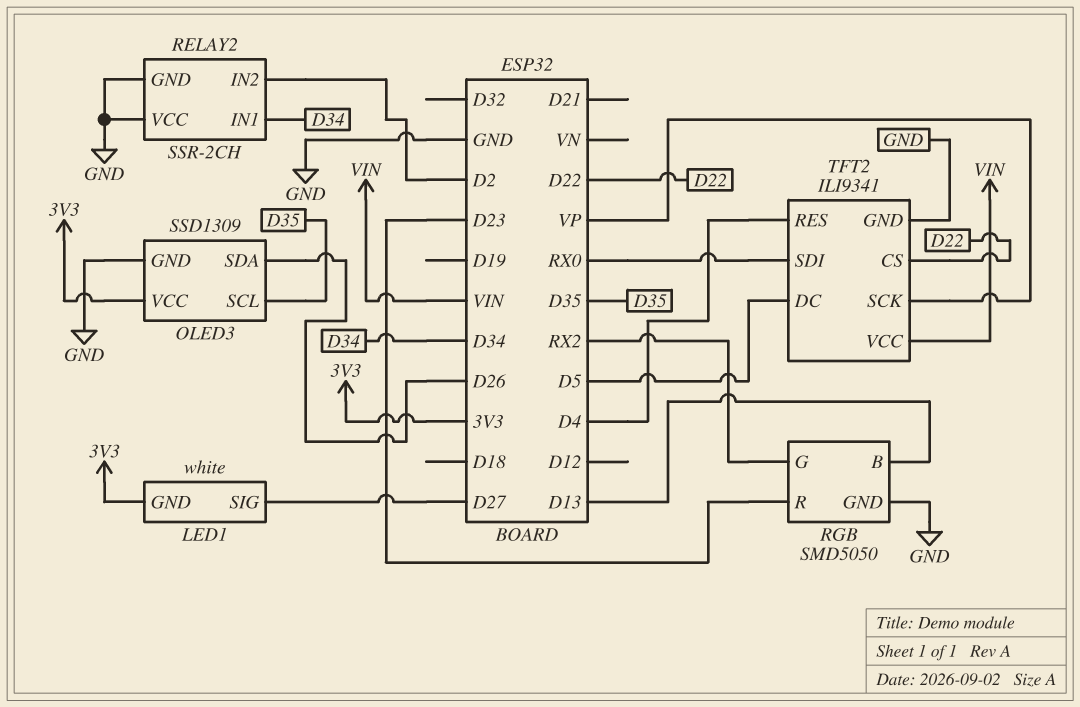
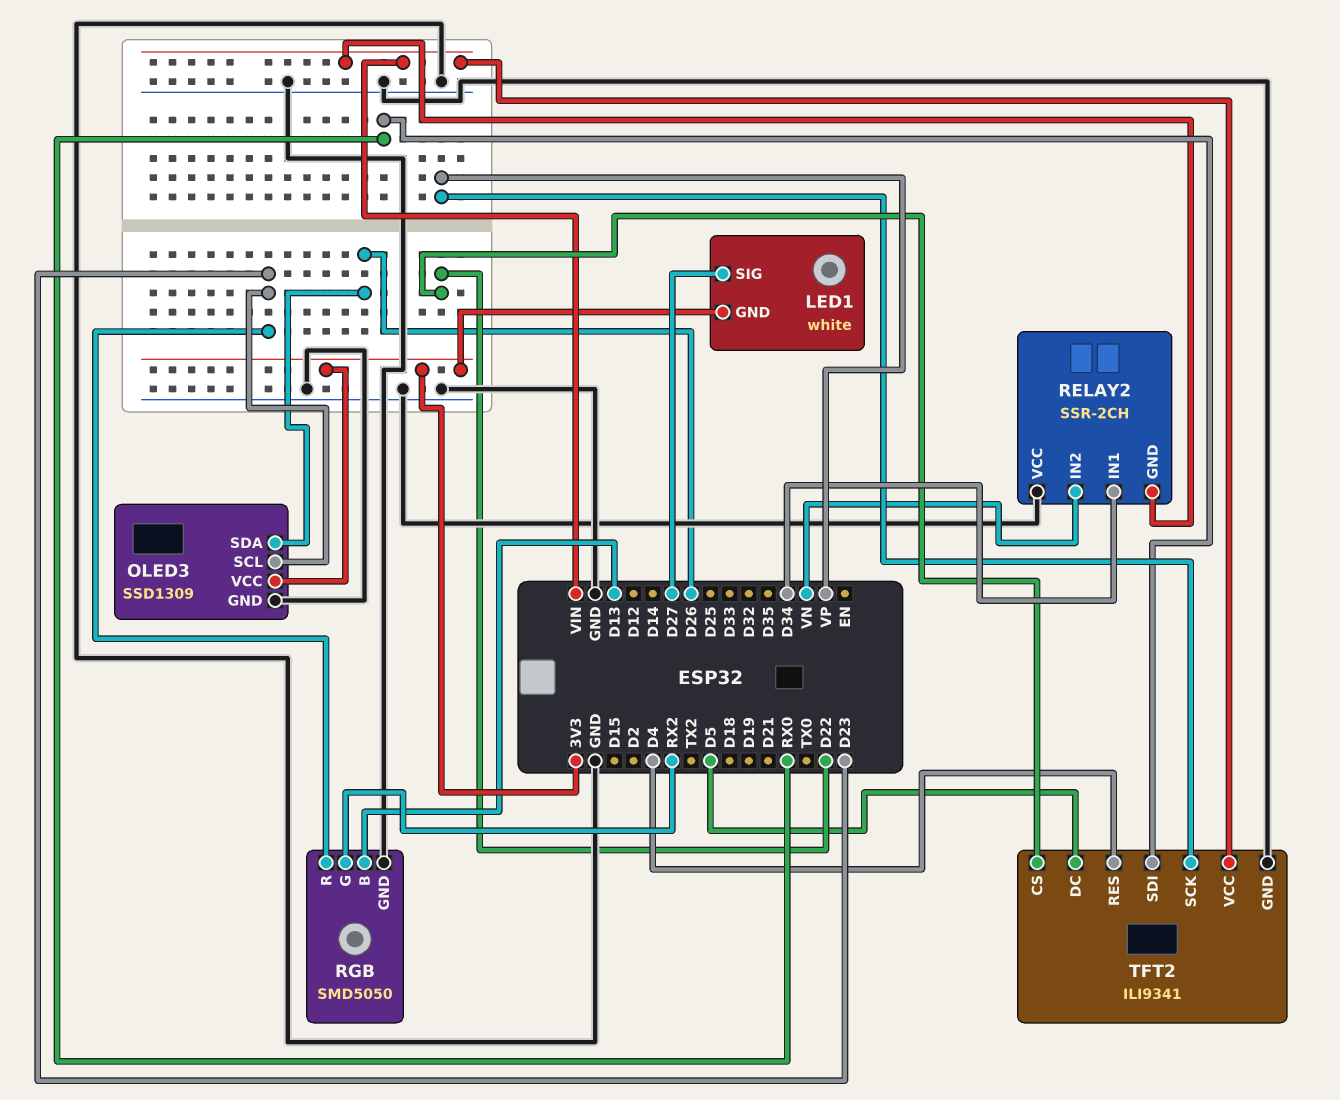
OLED3 pin SCL: D35 -> D23
RELAY2 pin GND: GND -> VIN
RELAY2 pin IN2: D2 -> VN

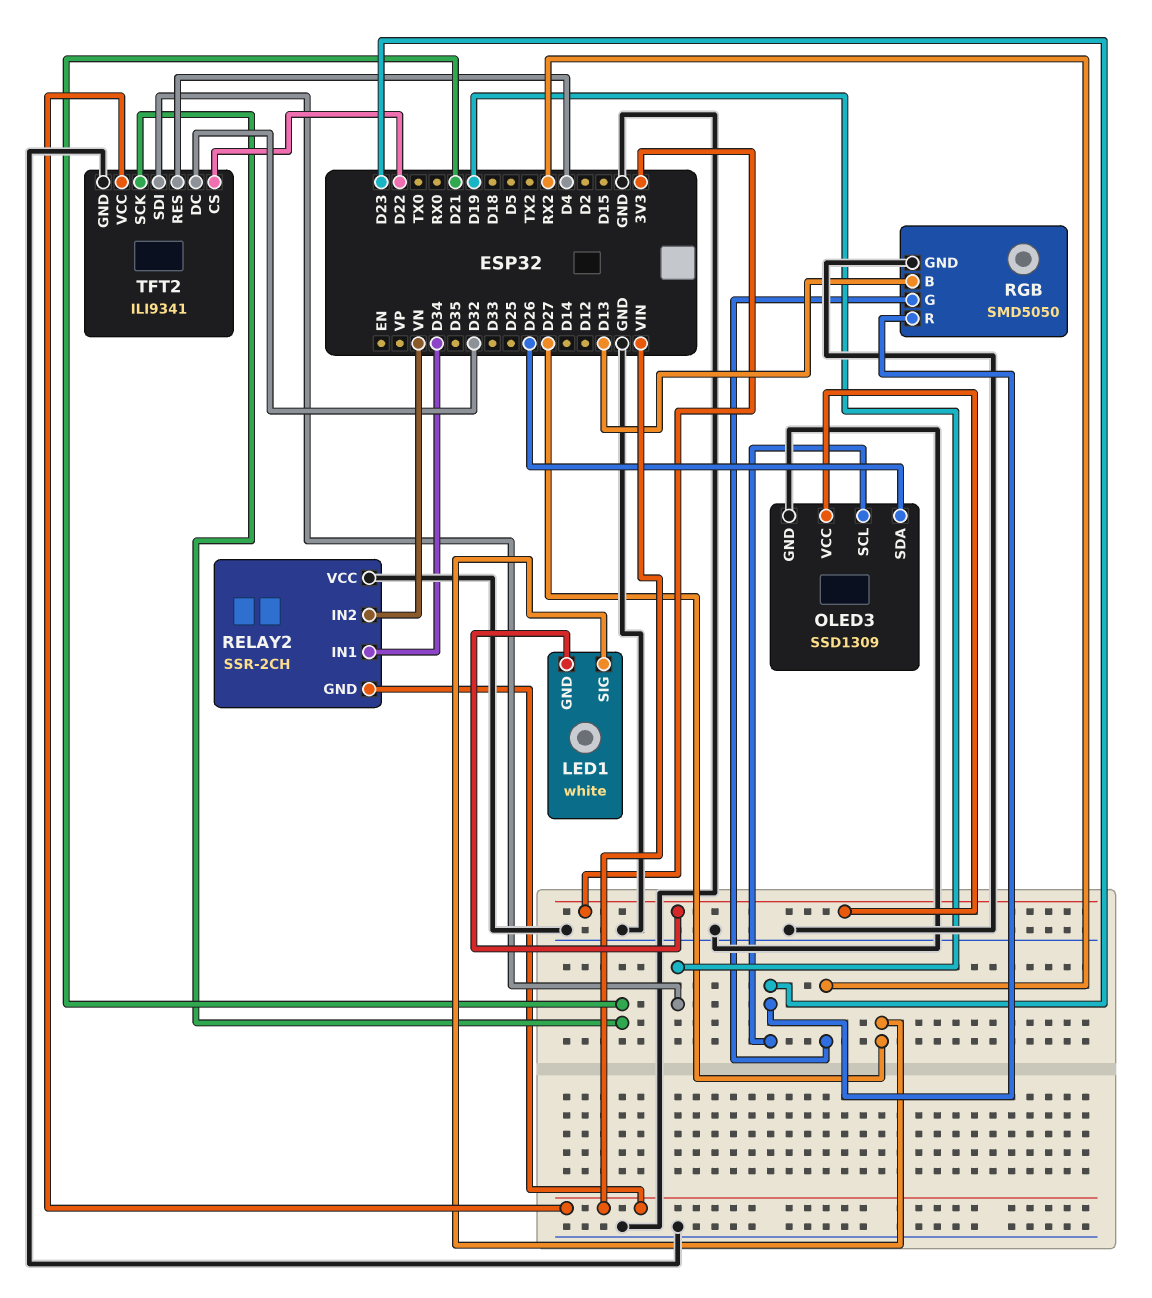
TFT2 pin DC: D5 -> D32
TFT2 pin SCK: VP -> D21
TFT2 pin SDI: RX0 -> D19

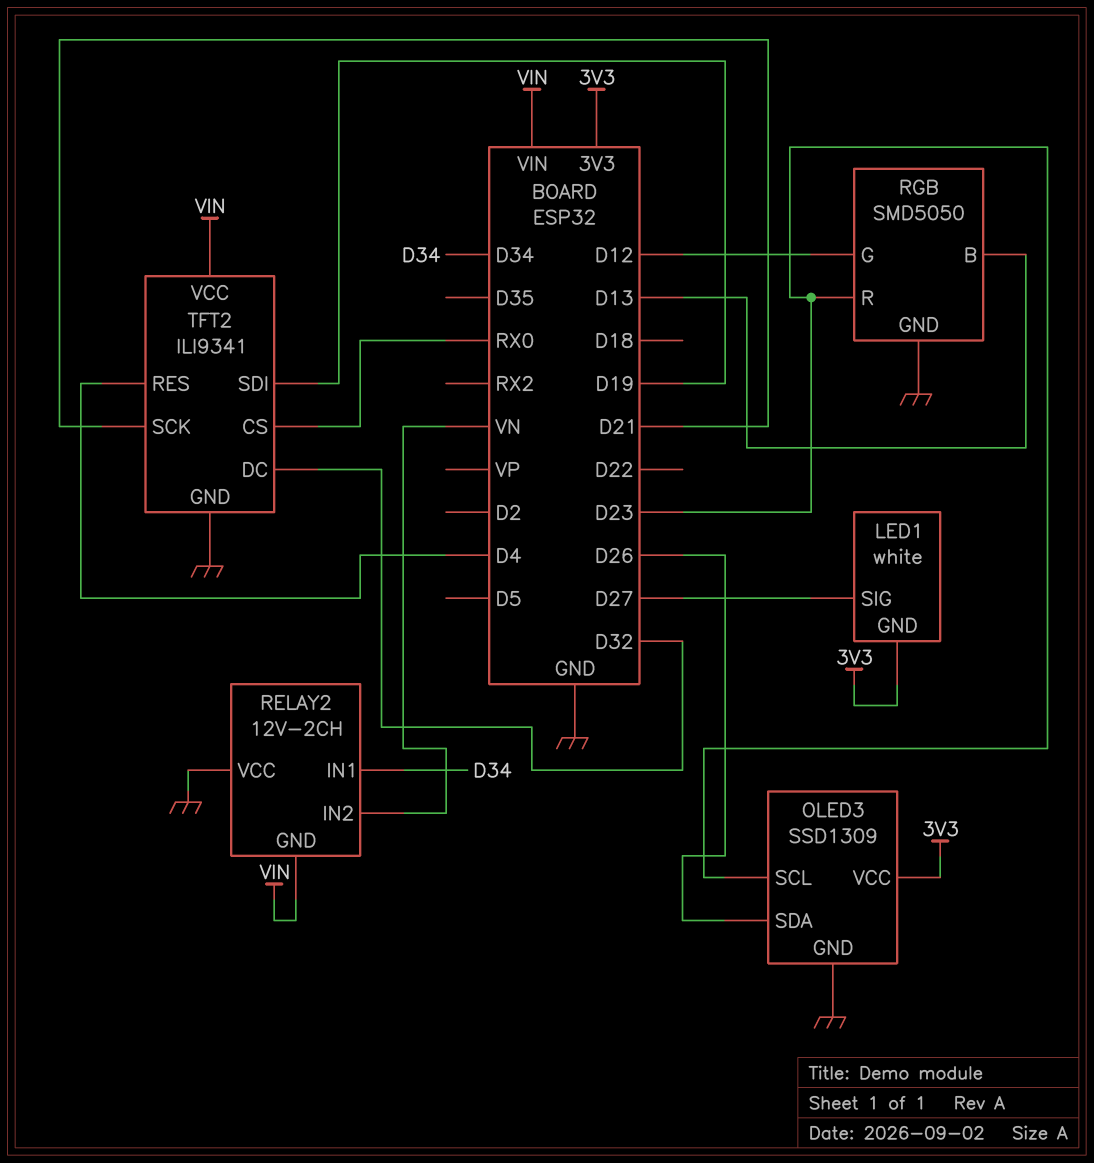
RELAY2: SSR-2CH -> 12V-2CH
RGB pin G: RX2 -> D12
TFT2 pin CS: D22 -> RX0

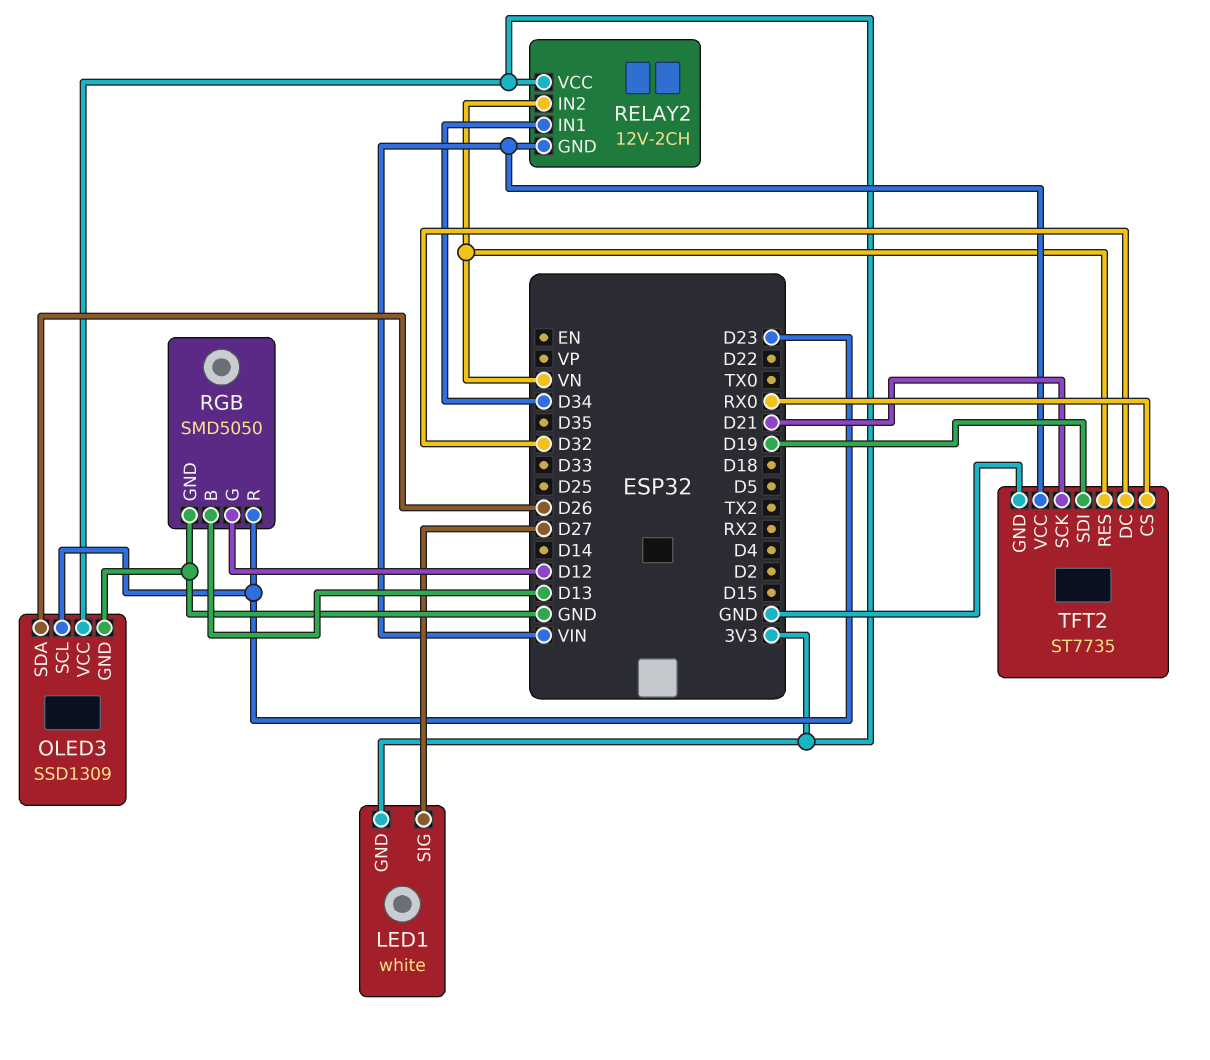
RELAY2 pin VCC: GND -> 3V3
TFT2: ILI9341 -> ST7735
TFT2 pin RES: D4 -> VN

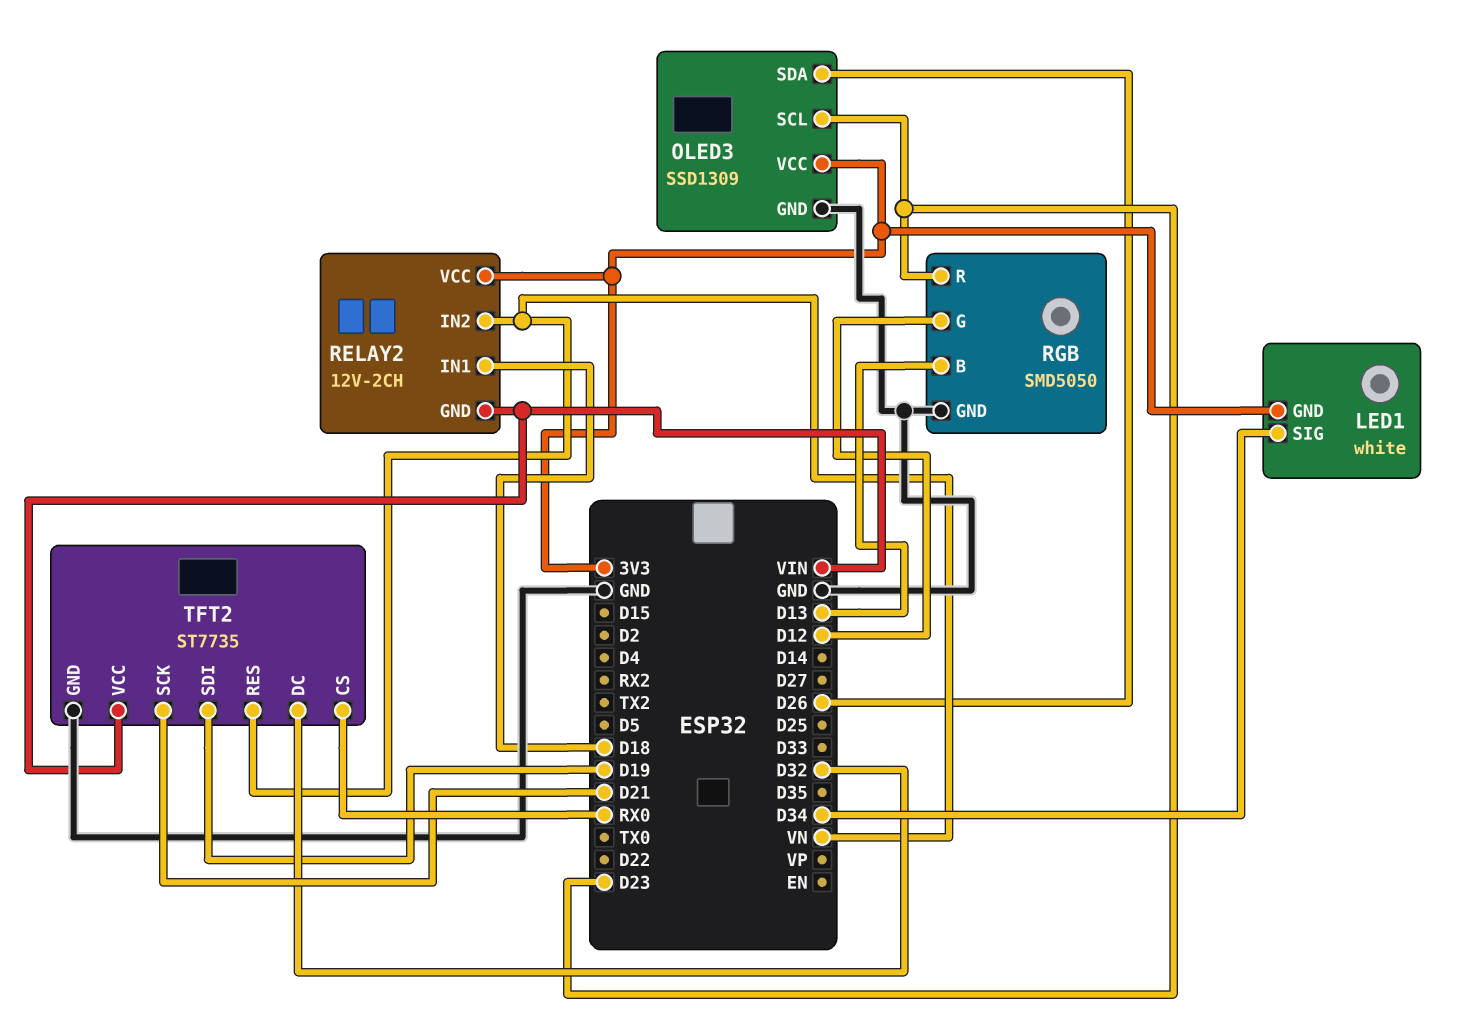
LED1 pin SIG: D27 -> D34
RELAY2 pin IN1: D34 -> D18

